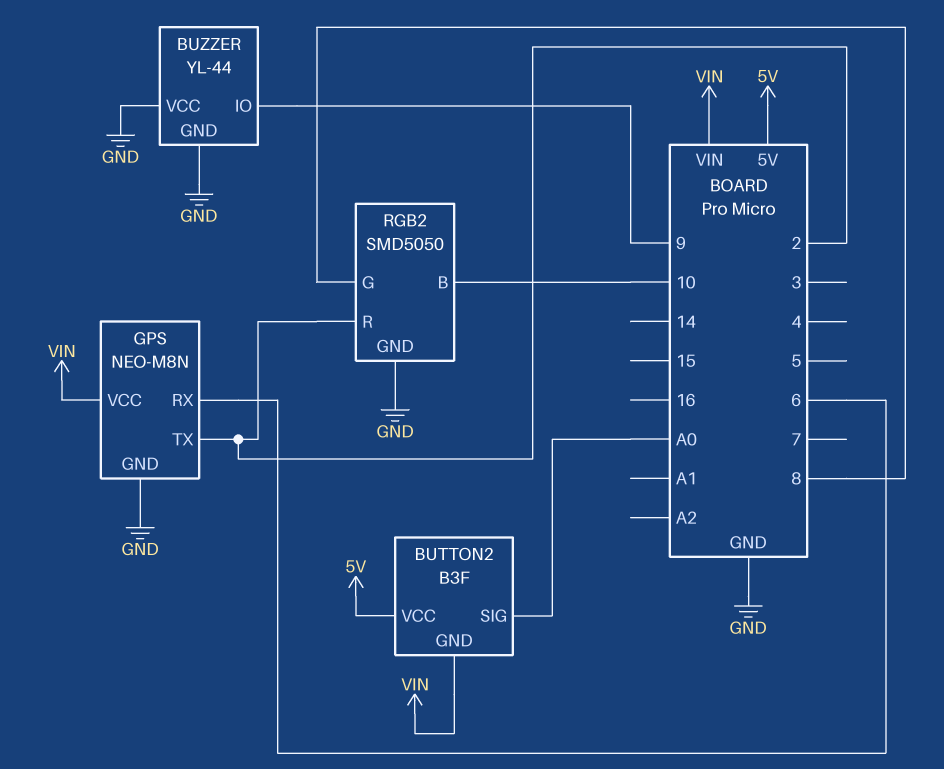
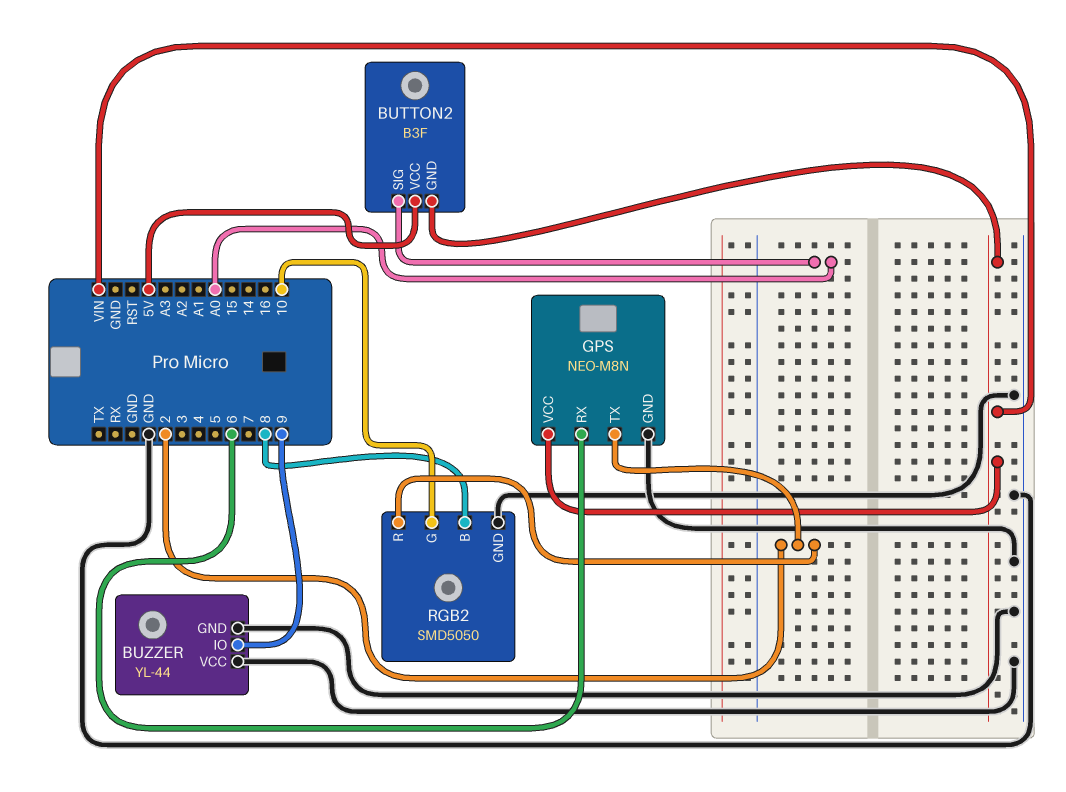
RGB2 pin B: 10 -> 8
RGB2 pin G: 8 -> 10

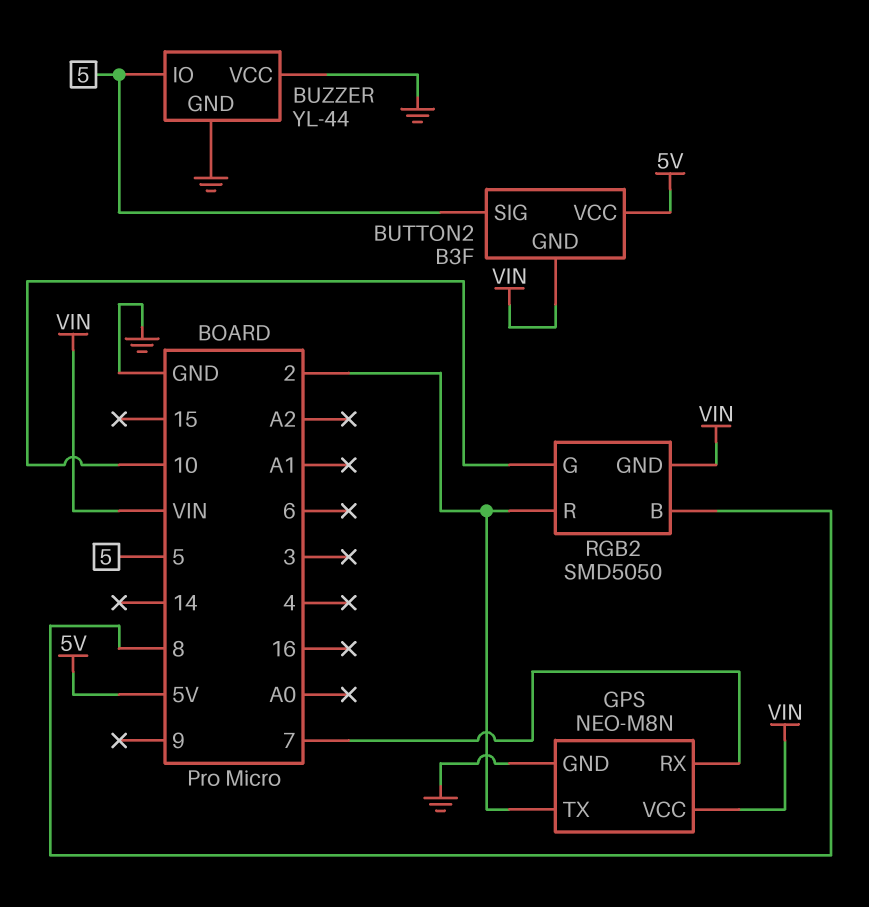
BUTTON2 pin SIG: A0 -> 5
BUZZER pin IO: 9 -> 5
GPS pin RX: 6 -> 7
RGB2 pin GND: GND -> VIN

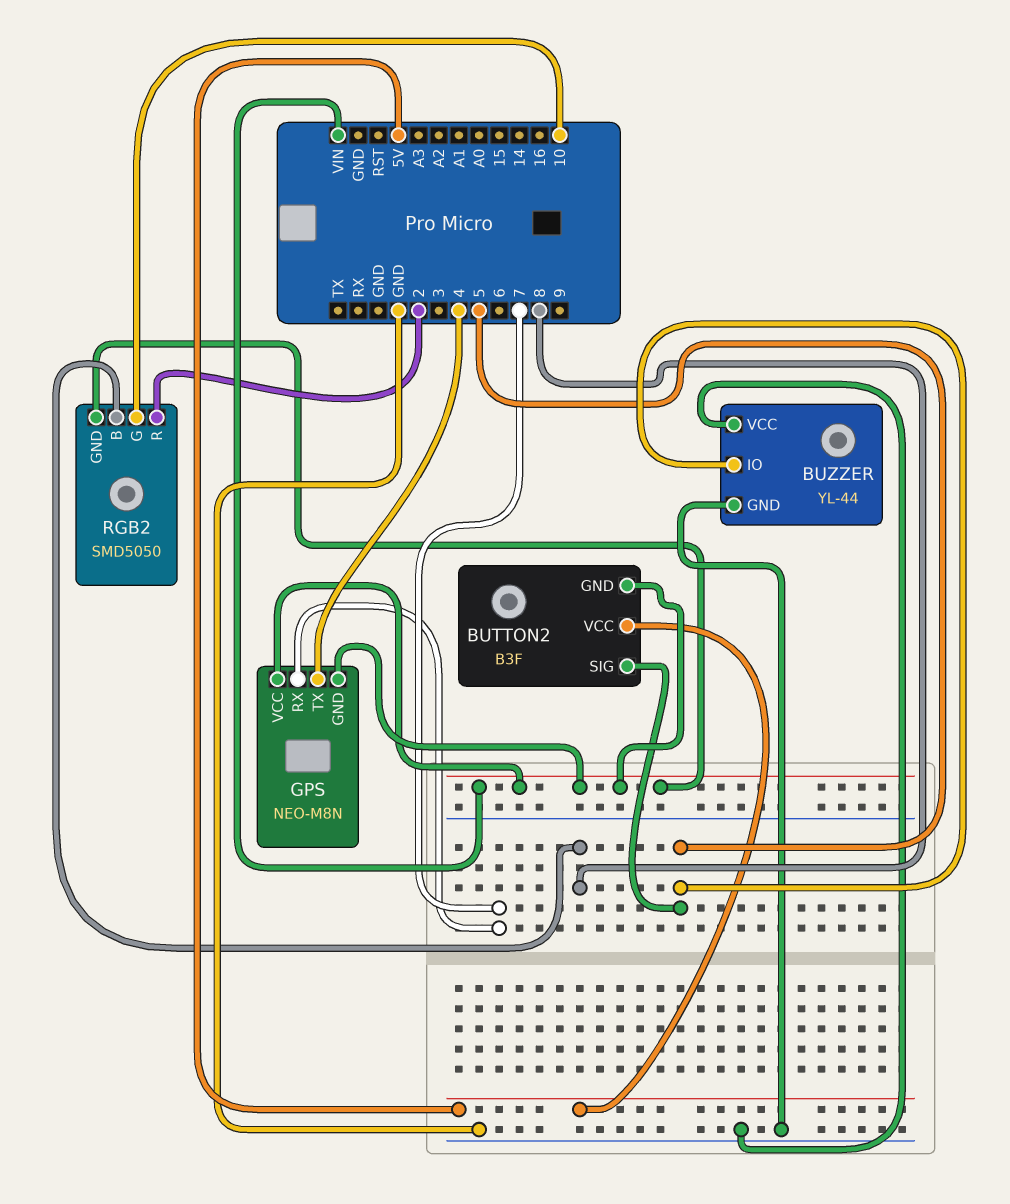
GPS pin GND: GND -> VIN
GPS pin TX: 2 -> 4

